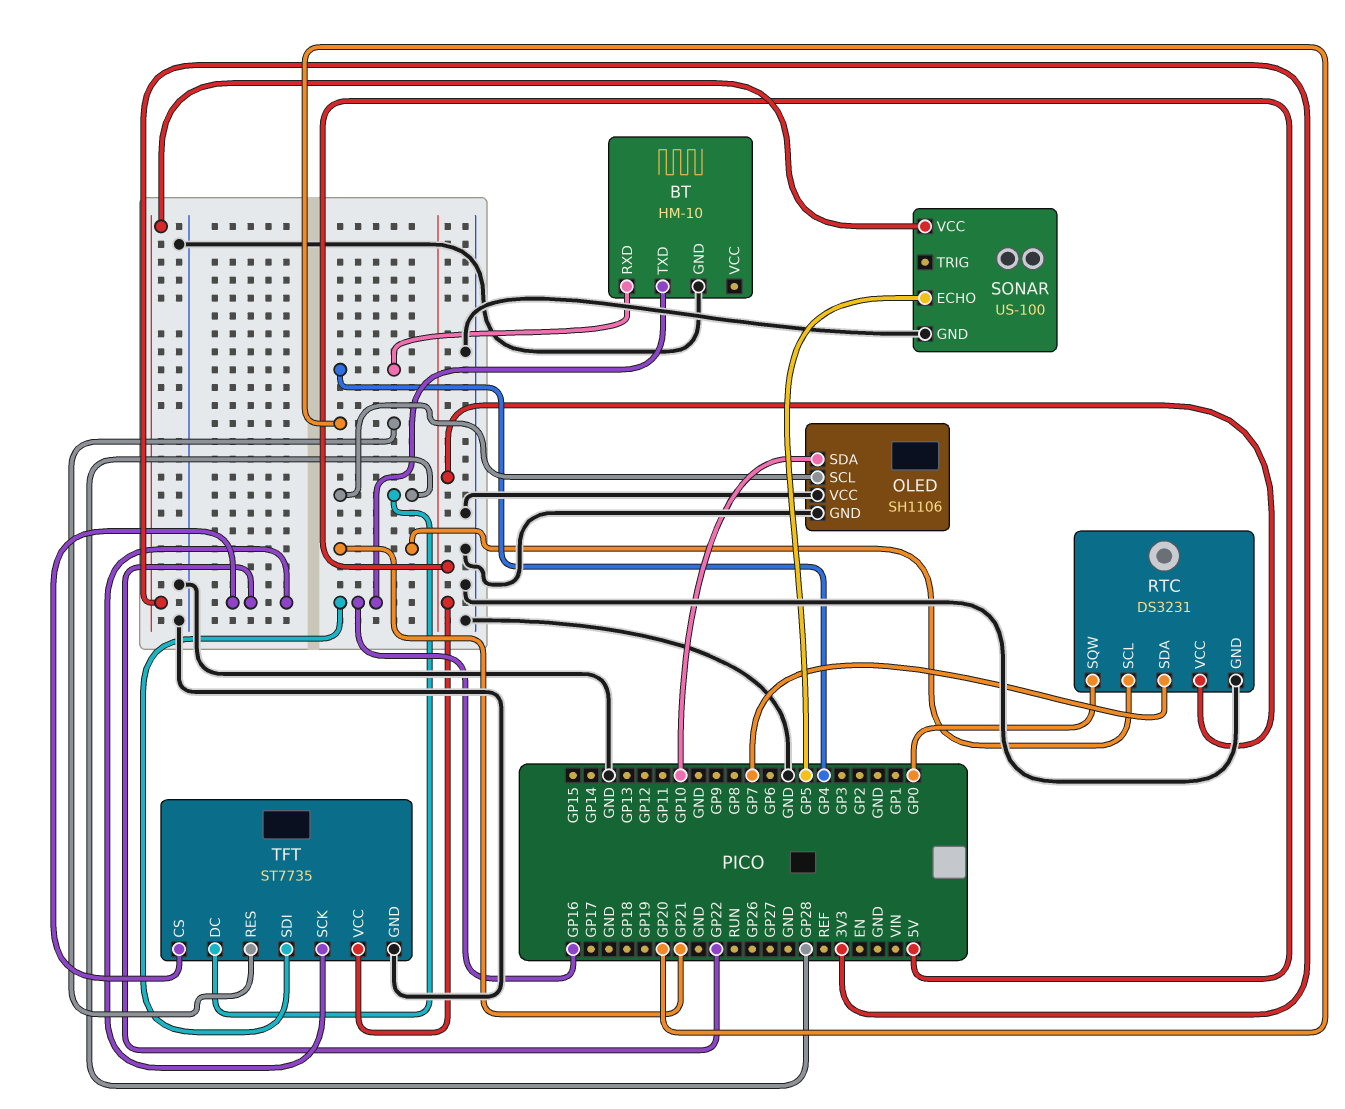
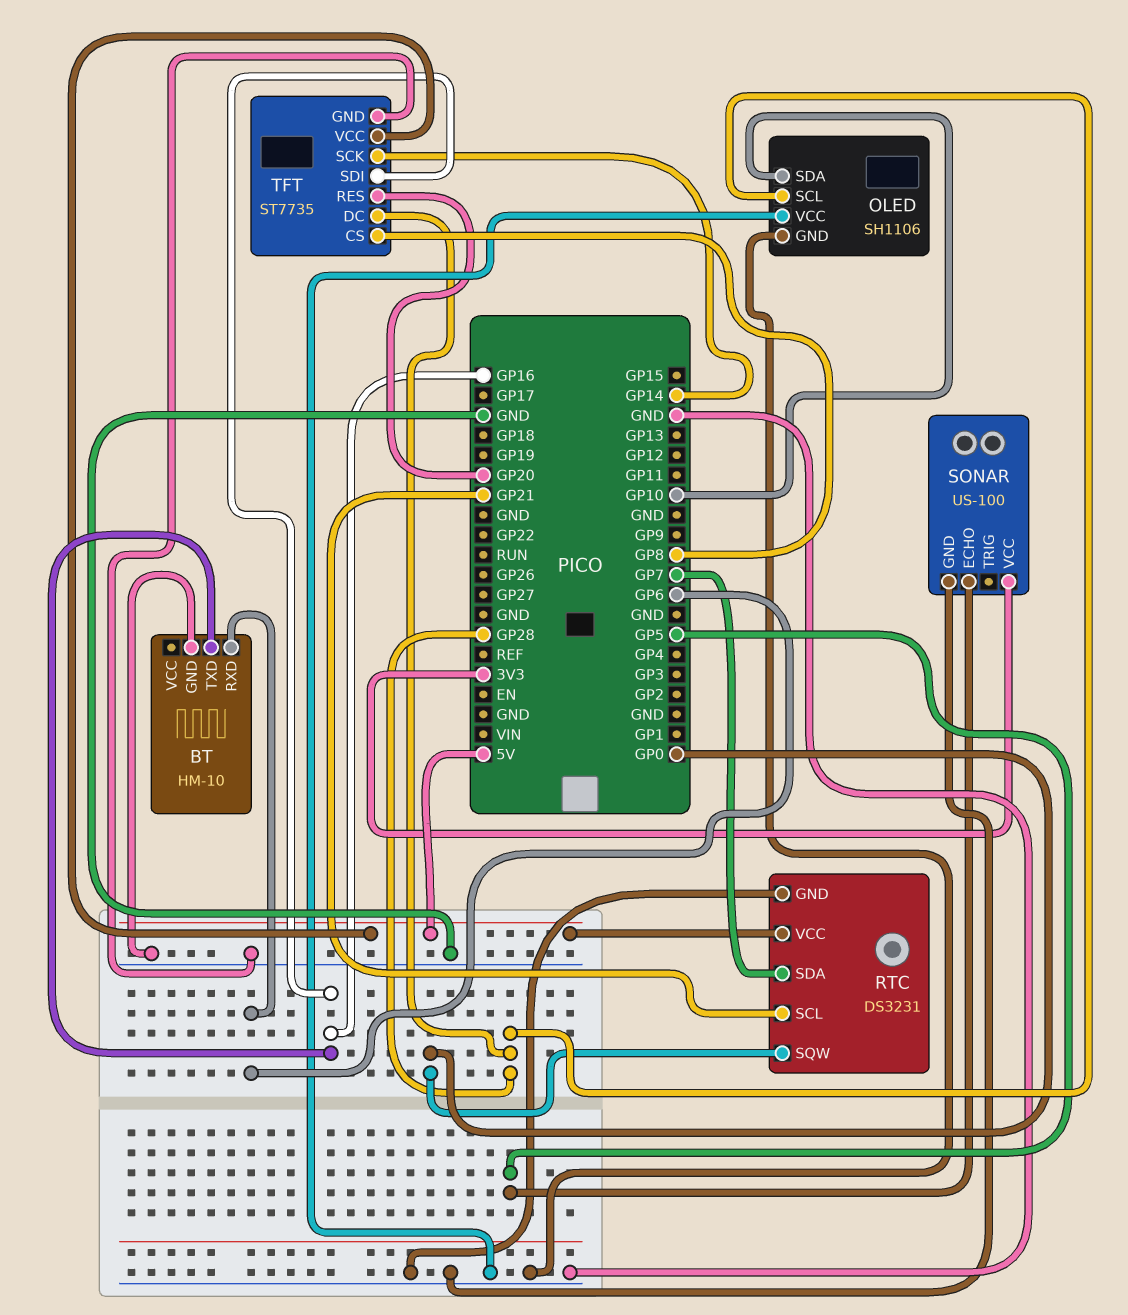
BT pin RXD: GP4 -> GP6
TFT pin CS: GP22 -> GP8
TFT pin SCK: GP22 -> GP14

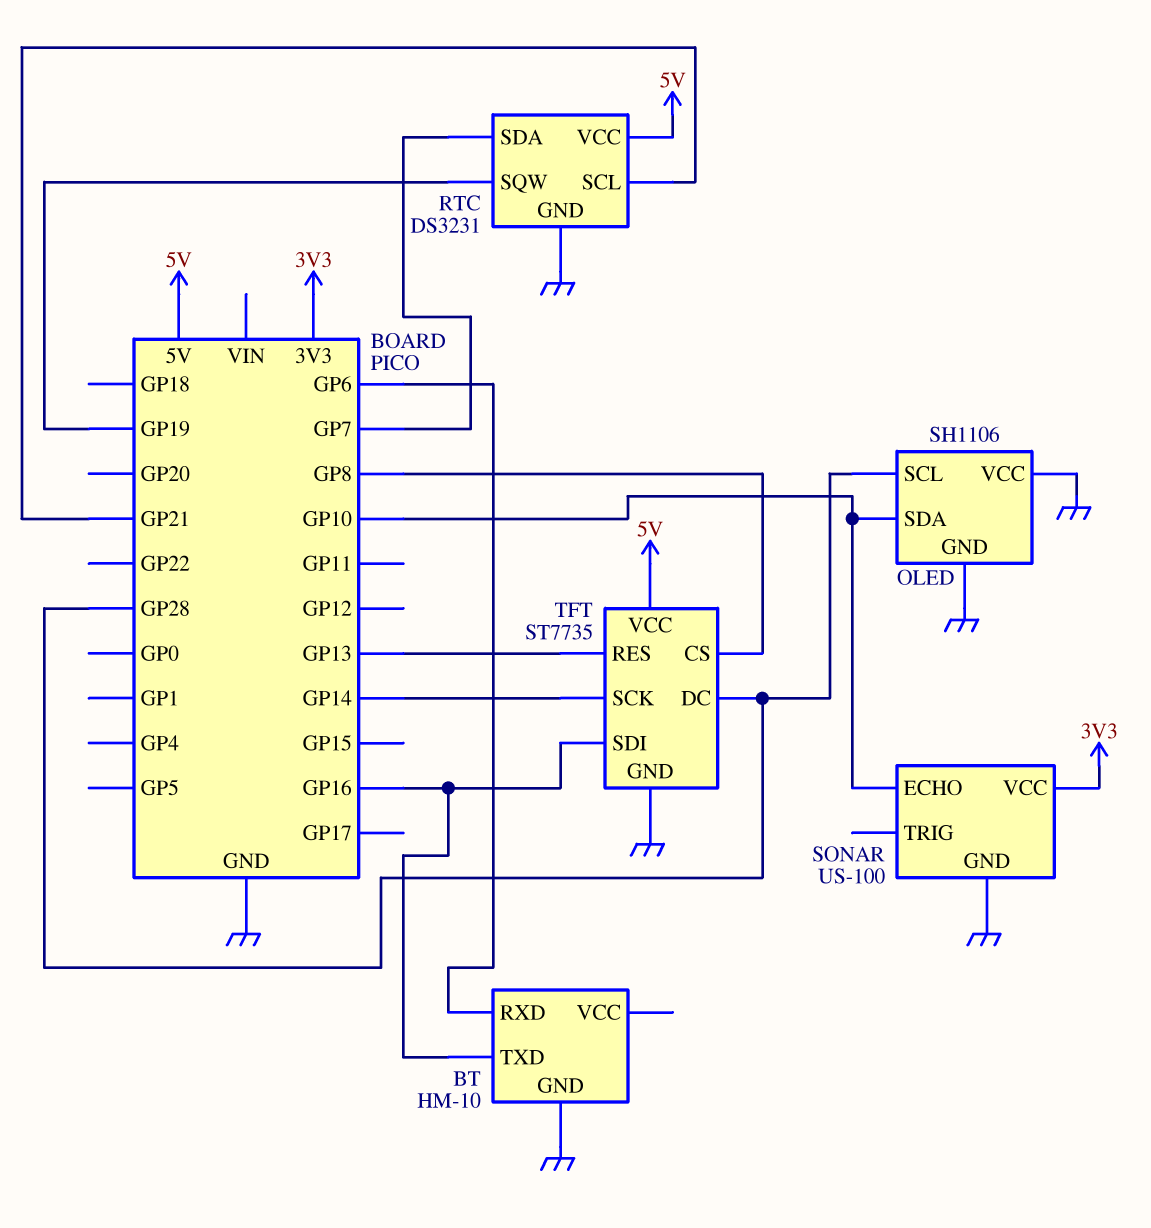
RTC pin SQW: GP0 -> GP19
SONAR pin ECHO: GP5 -> GP10
TFT pin RES: GP20 -> GP13

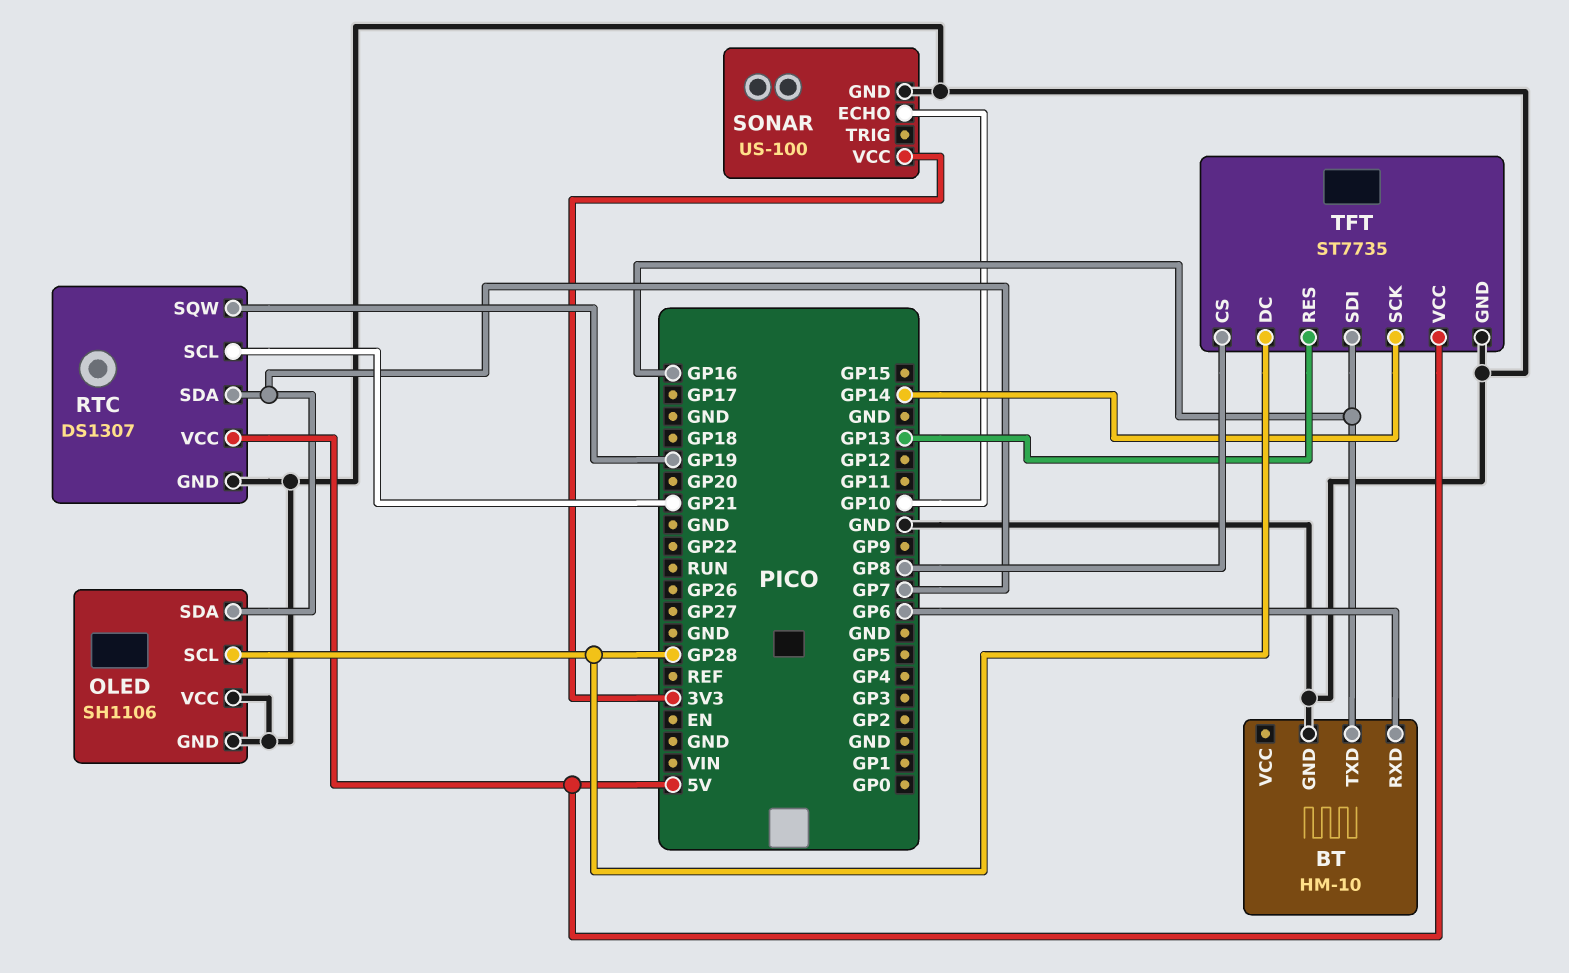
OLED pin SDA: GP10 -> GP7
RTC: DS3231 -> DS1307

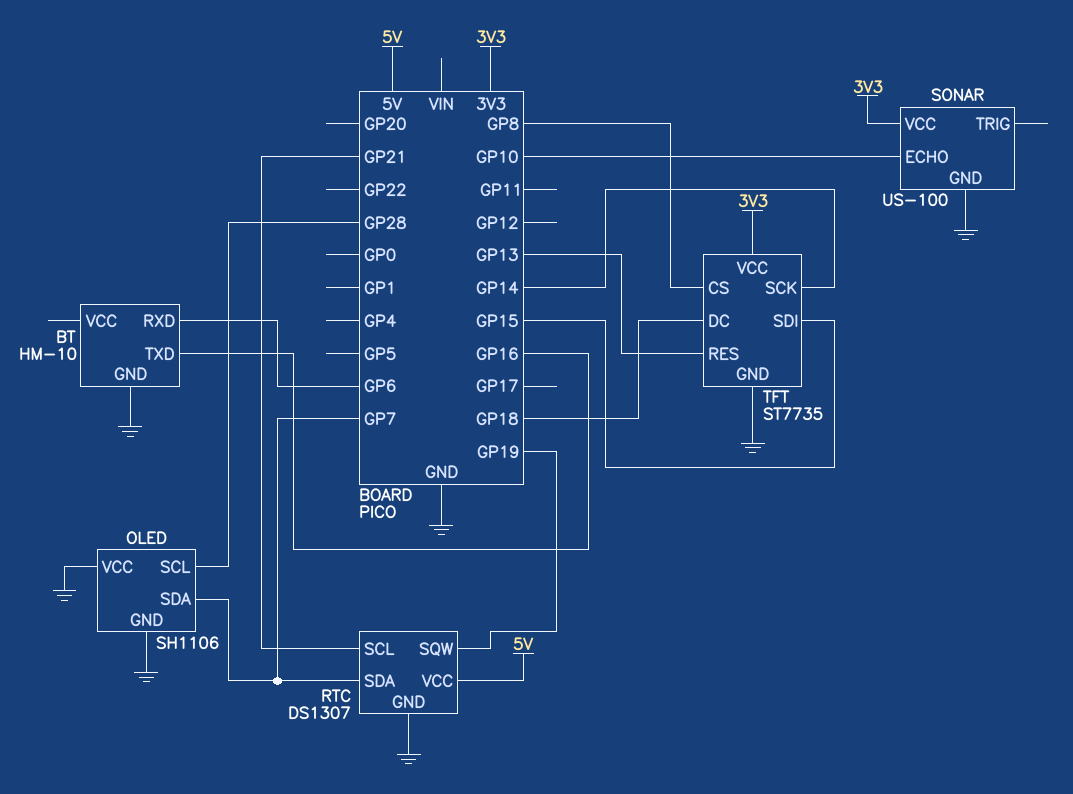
TFT pin DC: GP28 -> GP18
TFT pin SDI: GP16 -> GP15
TFT pin VCC: 5V -> 3V3

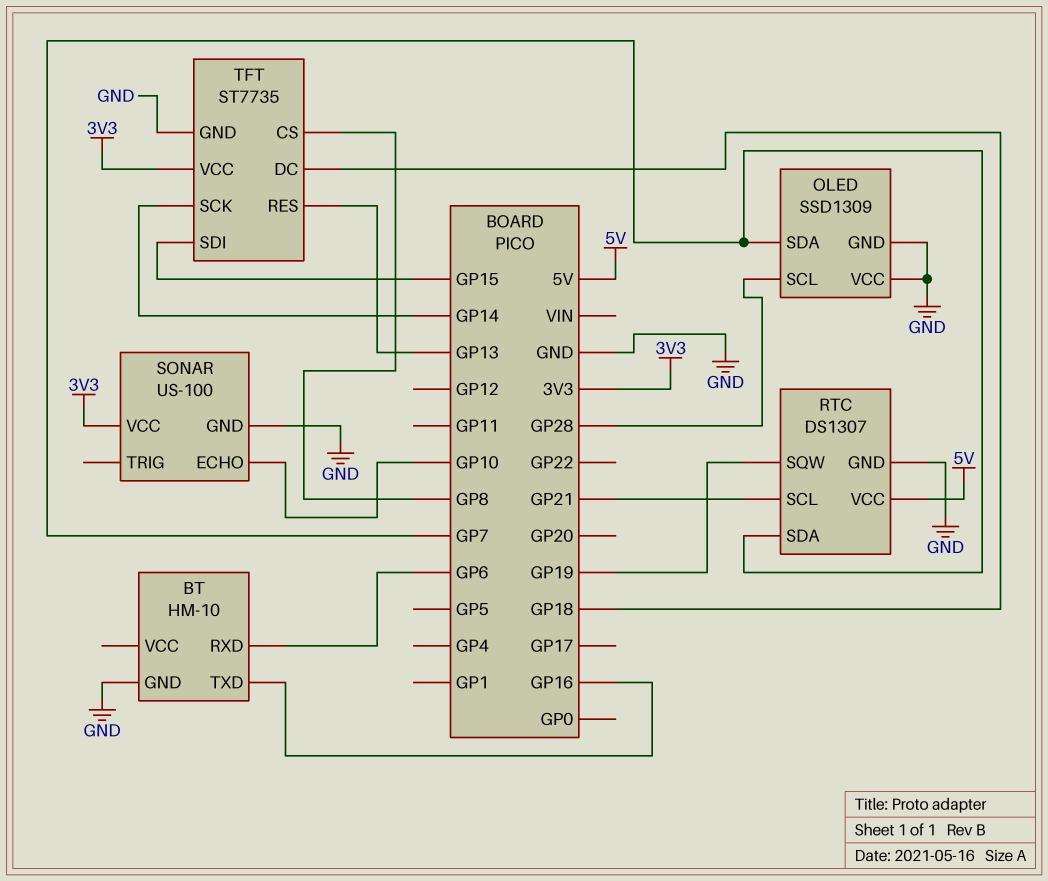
OLED: SH1106 -> SSD1309

